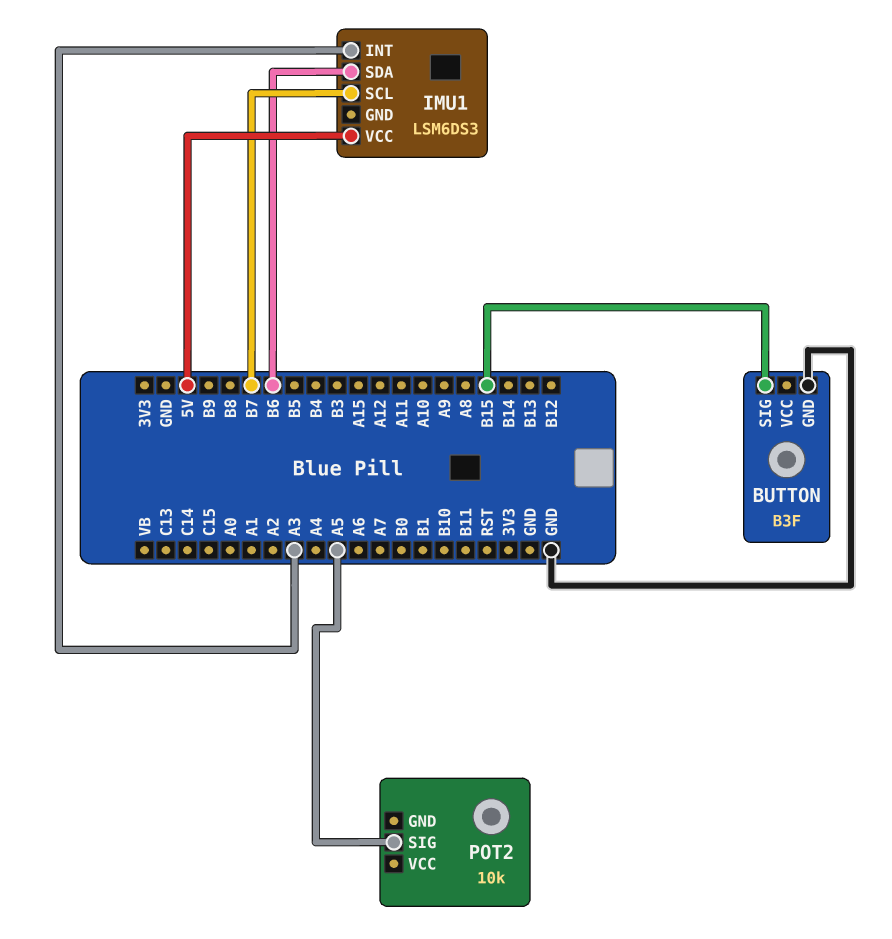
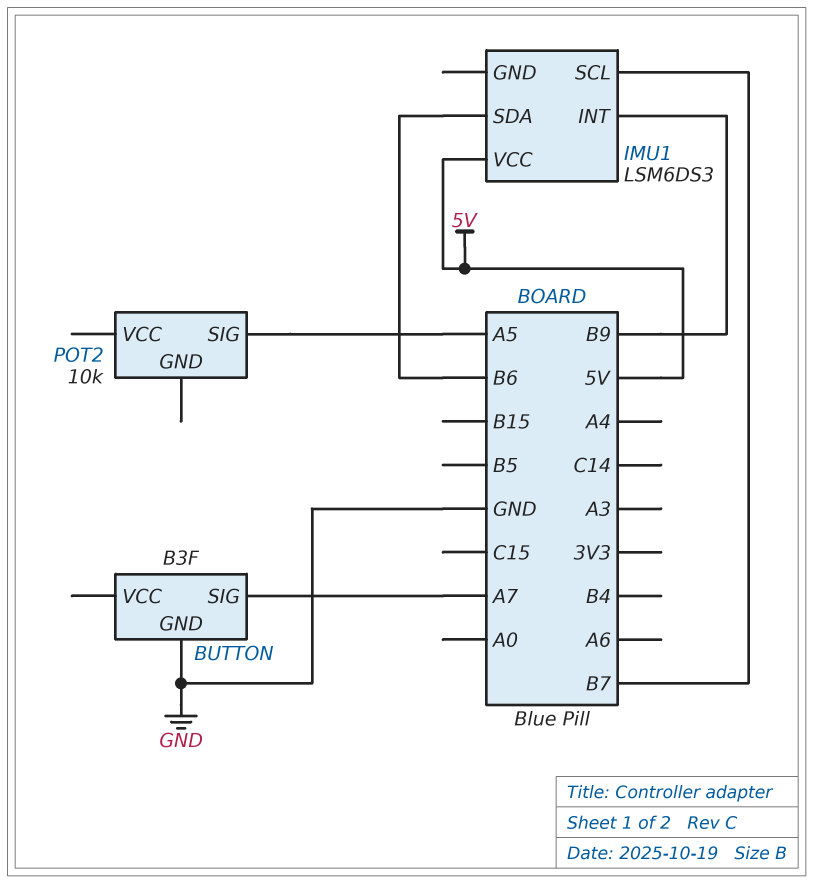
BUTTON pin SIG: B15 -> A7
IMU1 pin INT: A3 -> B9

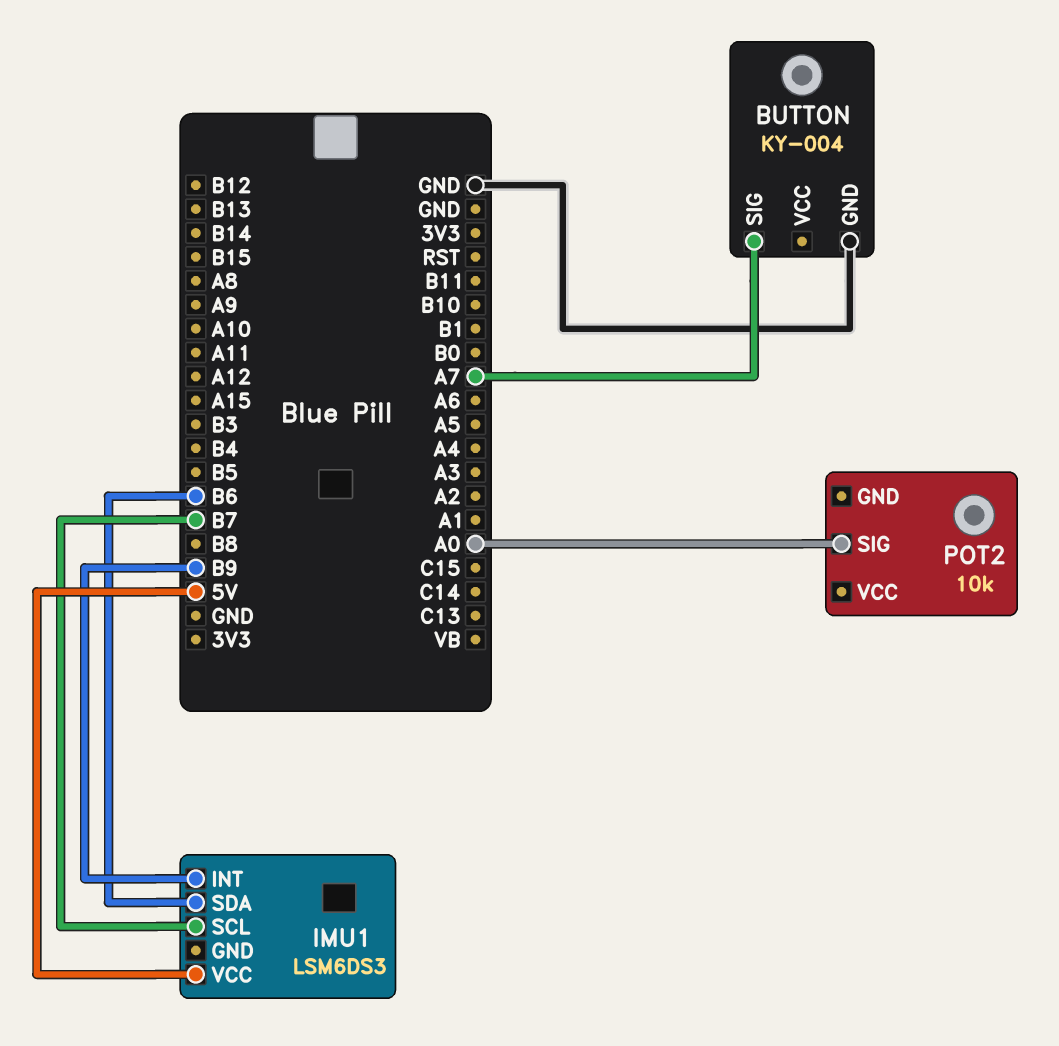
BUTTON: B3F -> KY-004
POT2 pin SIG: A5 -> A0

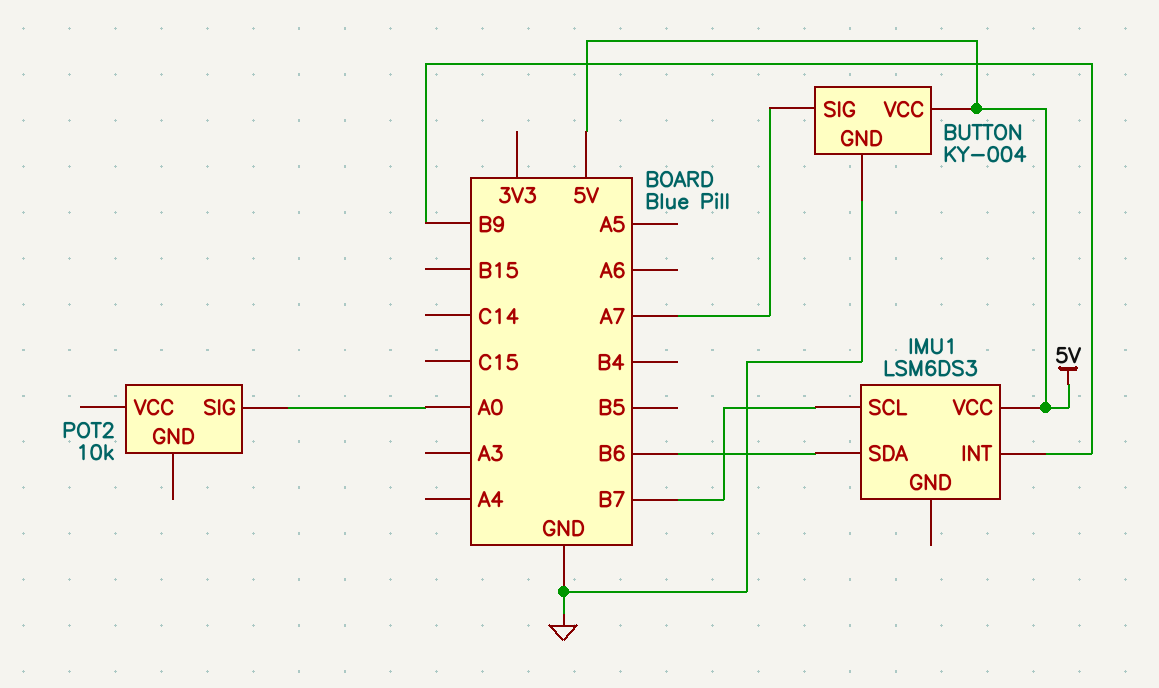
BUTTON pin VCC: none -> 5V

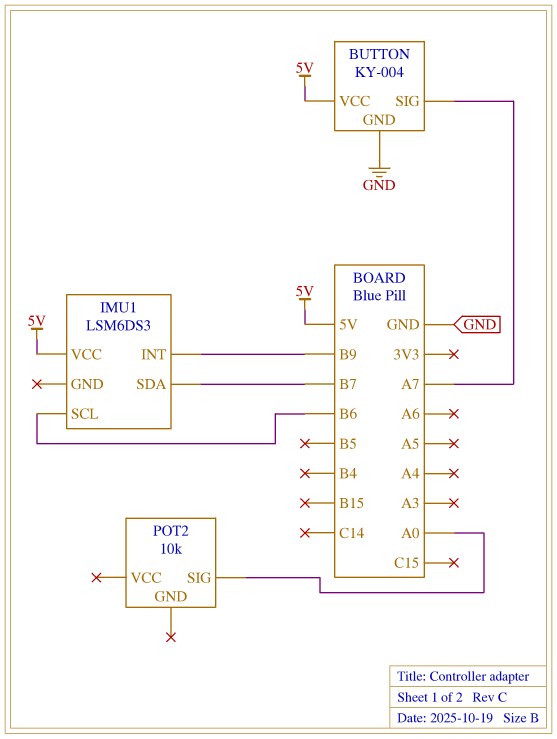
IMU1 pin SCL: B7 -> B6
IMU1 pin SDA: B6 -> B7

